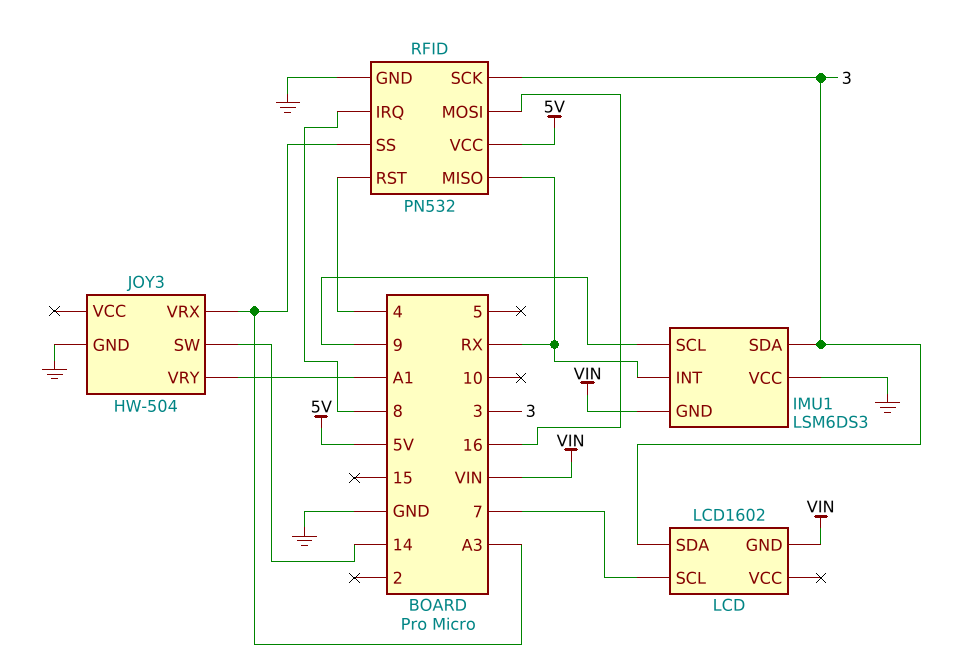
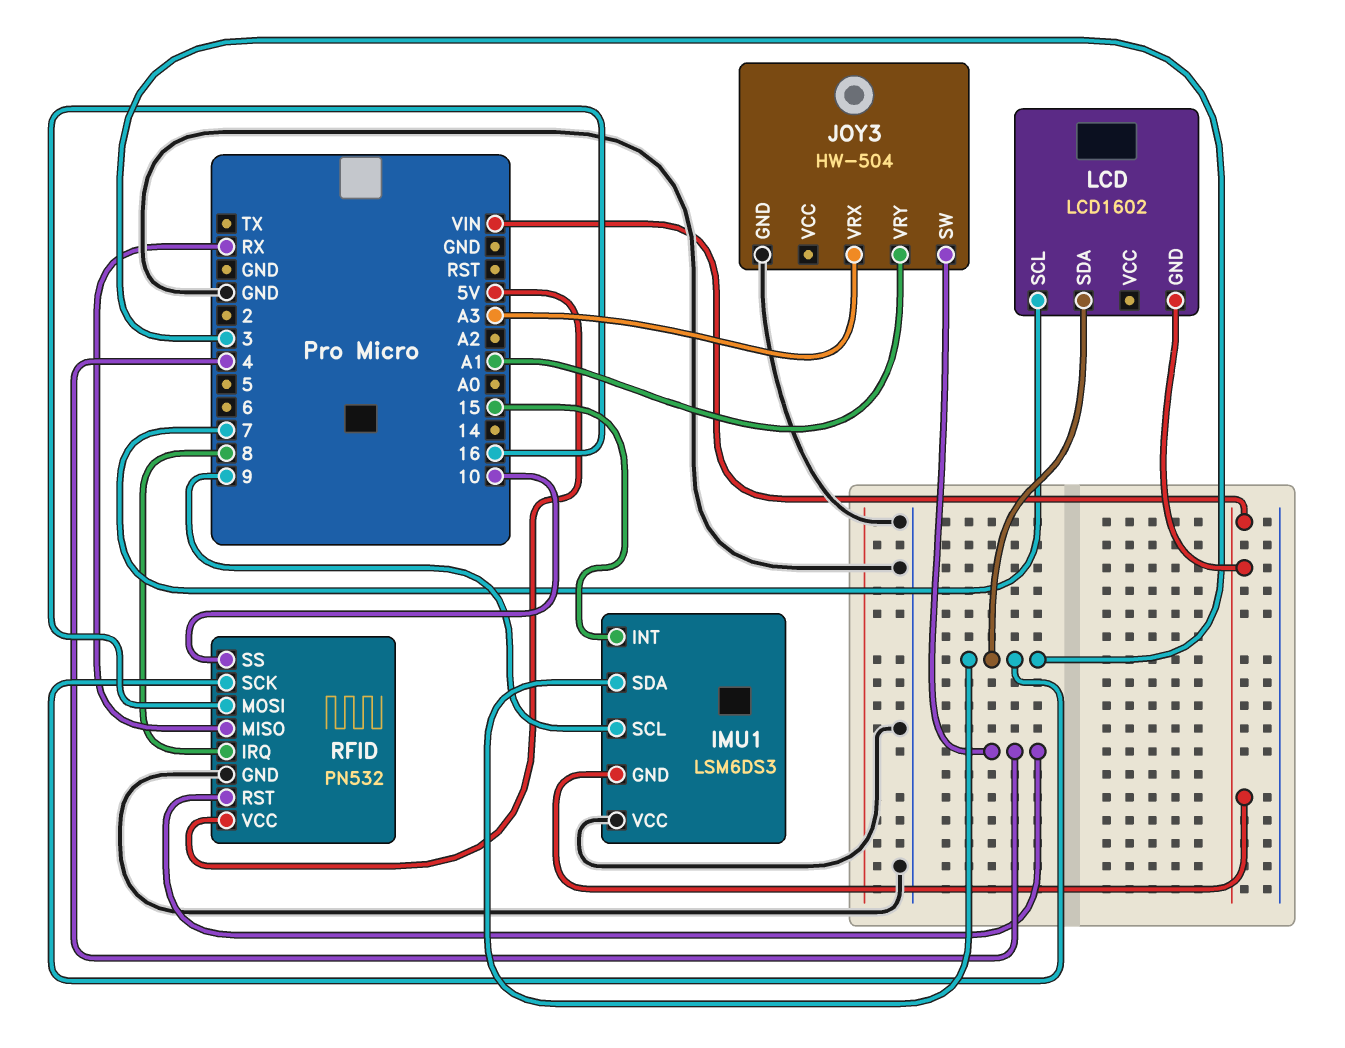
IMU1 pin INT: RX -> 15
JOY3 pin SW: 14 -> 4
RFID pin SS: A3 -> 10

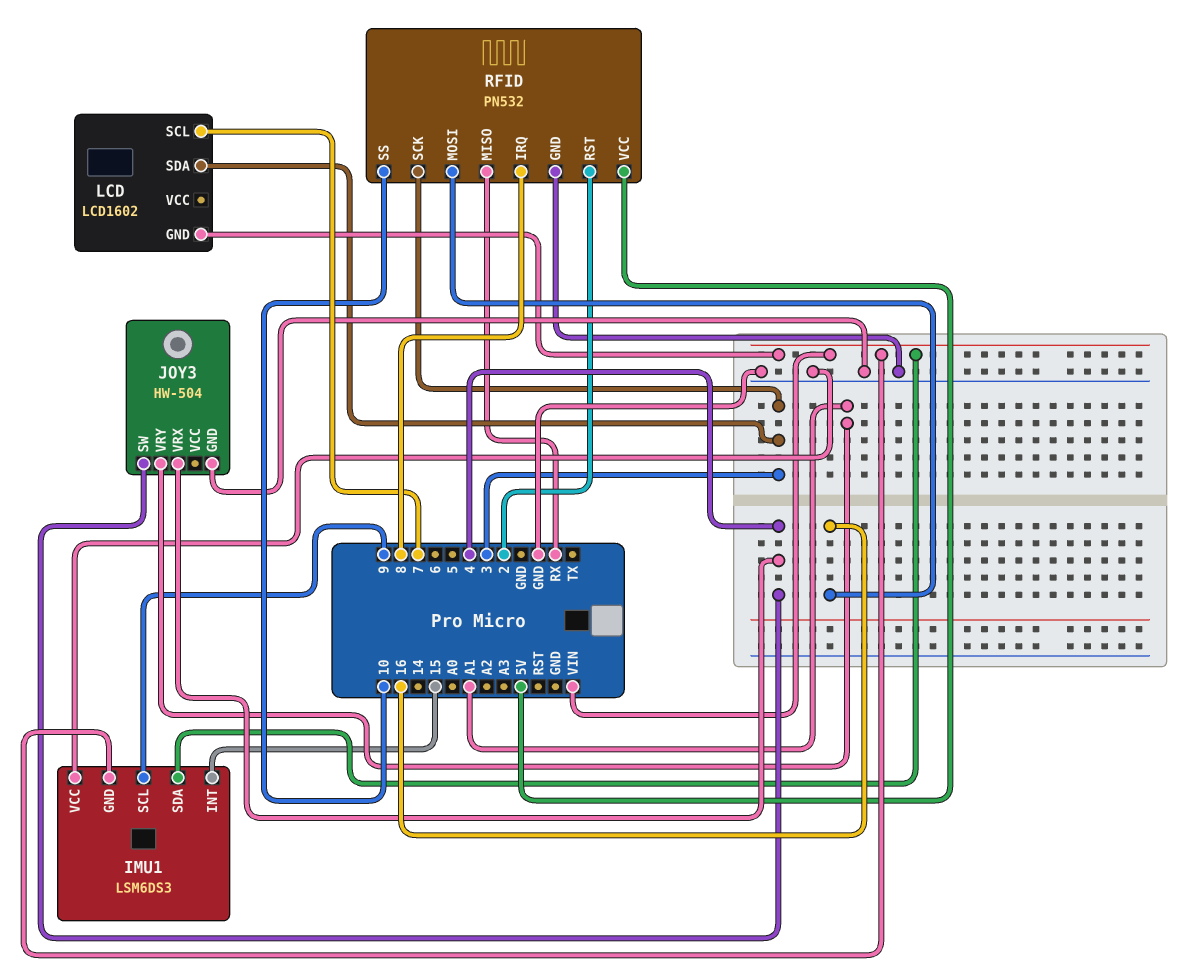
IMU1 pin SDA: 3 -> VIN
JOY3 pin VRX: A3 -> 4
RFID pin RST: 4 -> 2

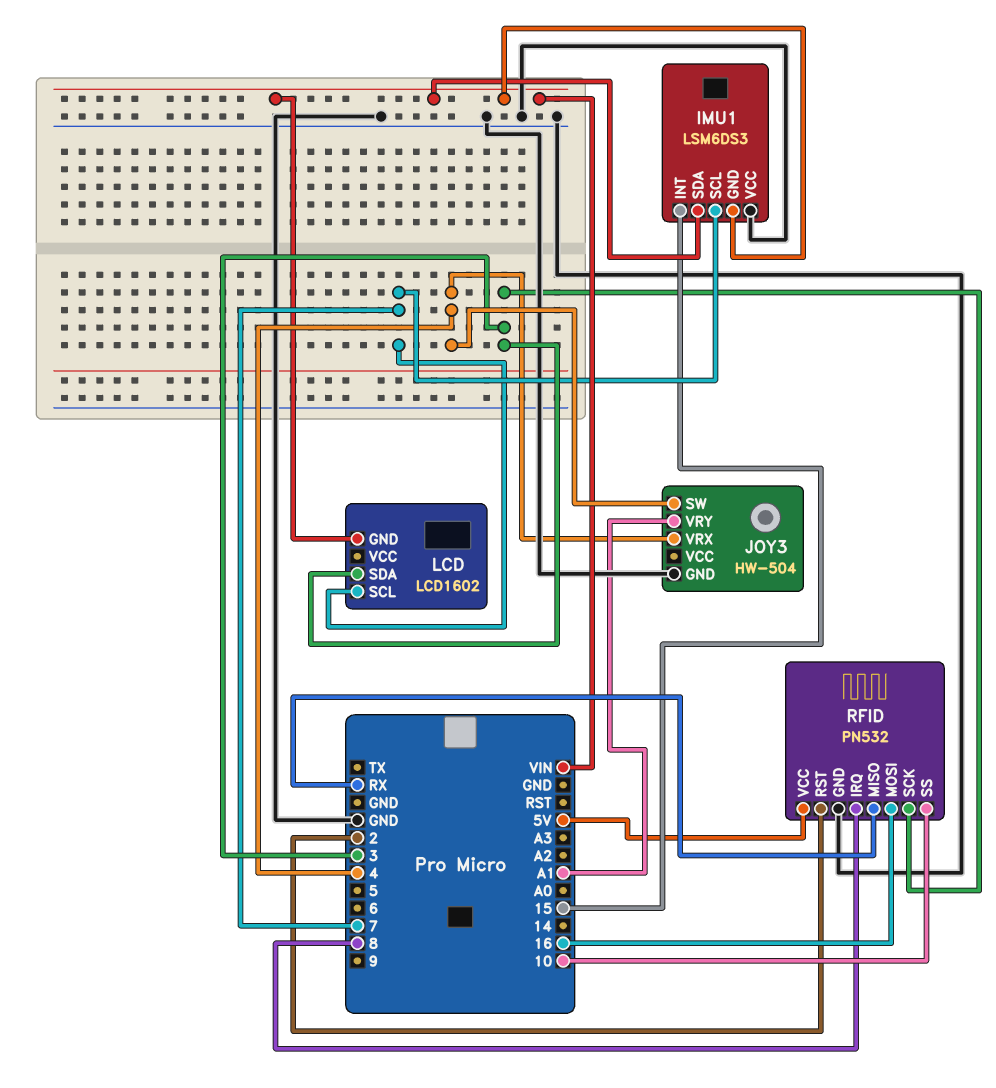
IMU1 pin SCL: 9 -> 7

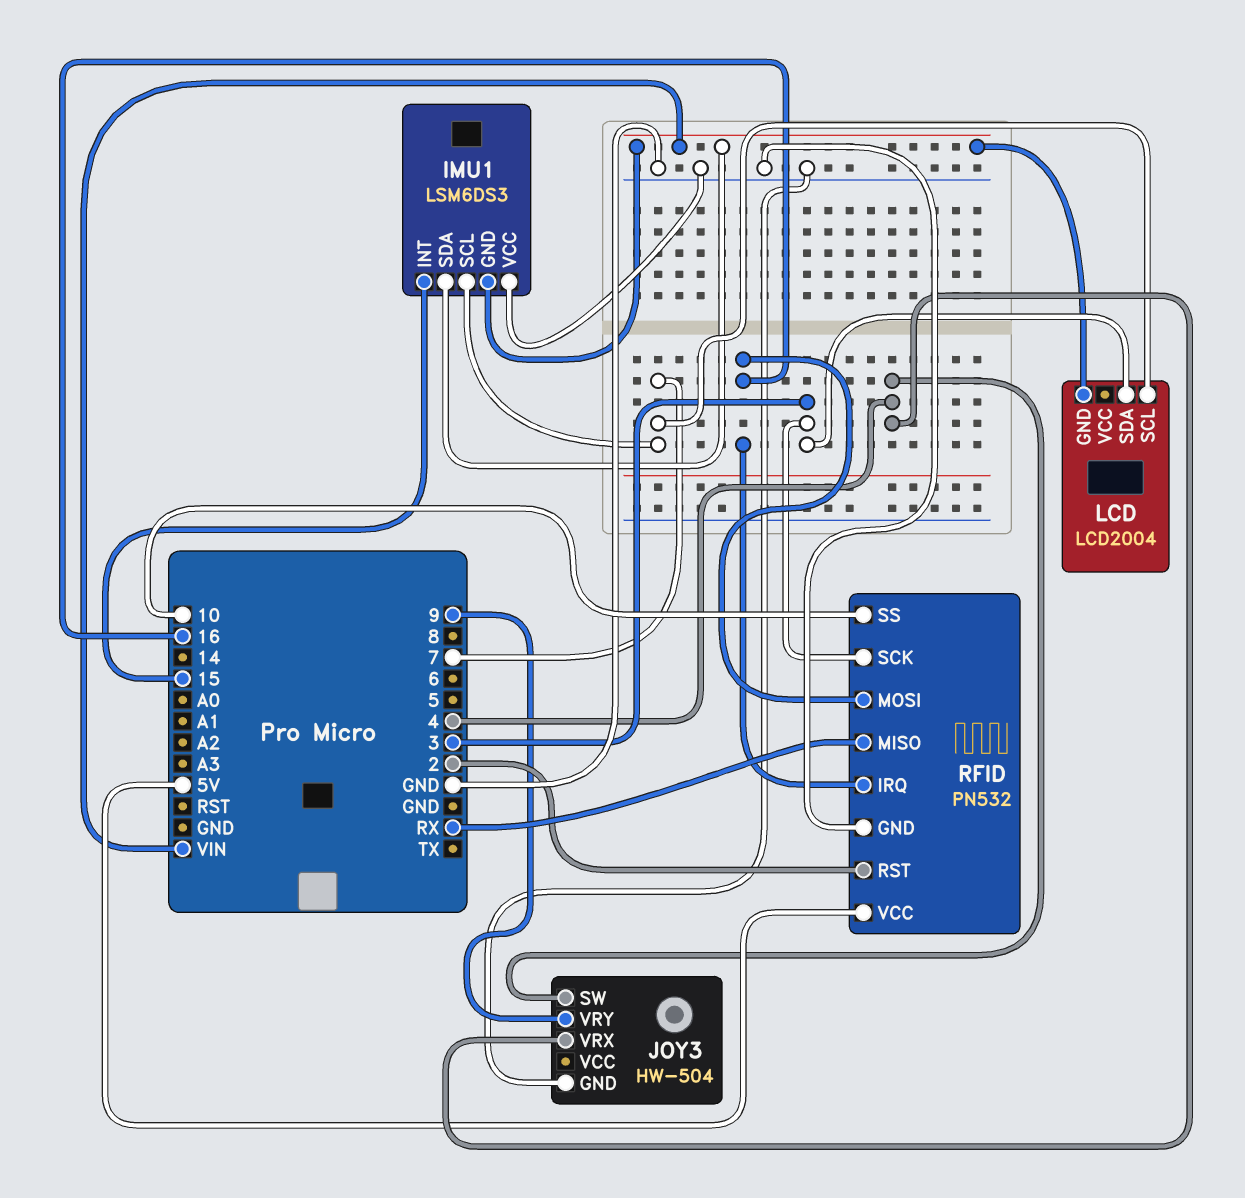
JOY3 pin VRY: A1 -> 9
LCD: LCD1602 -> LCD2004
RFID pin IRQ: 8 -> 16

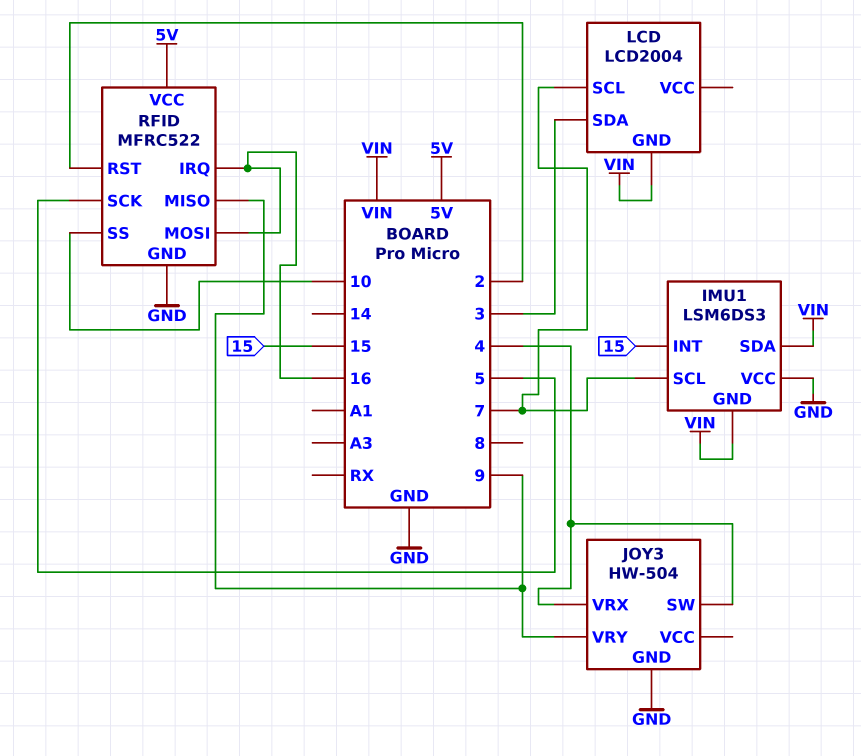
RFID: PN532 -> MFRC522
RFID pin MISO: RX -> 9
RFID pin SCK: 3 -> 5

